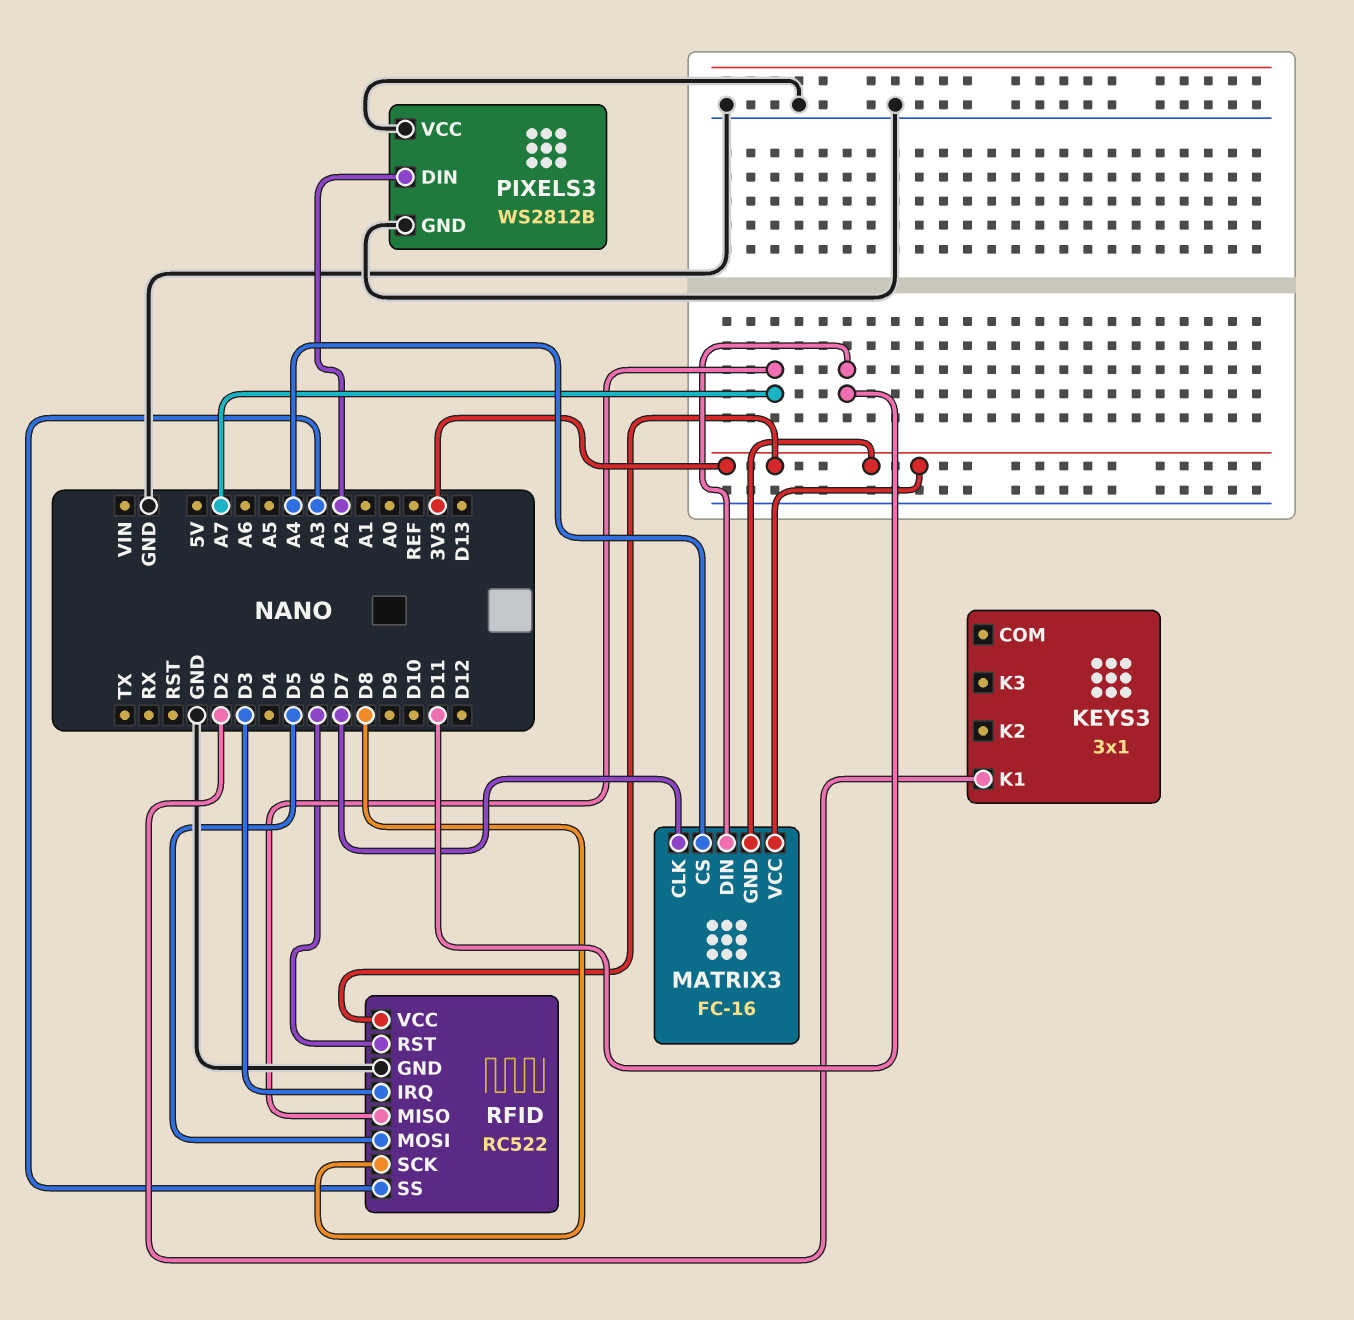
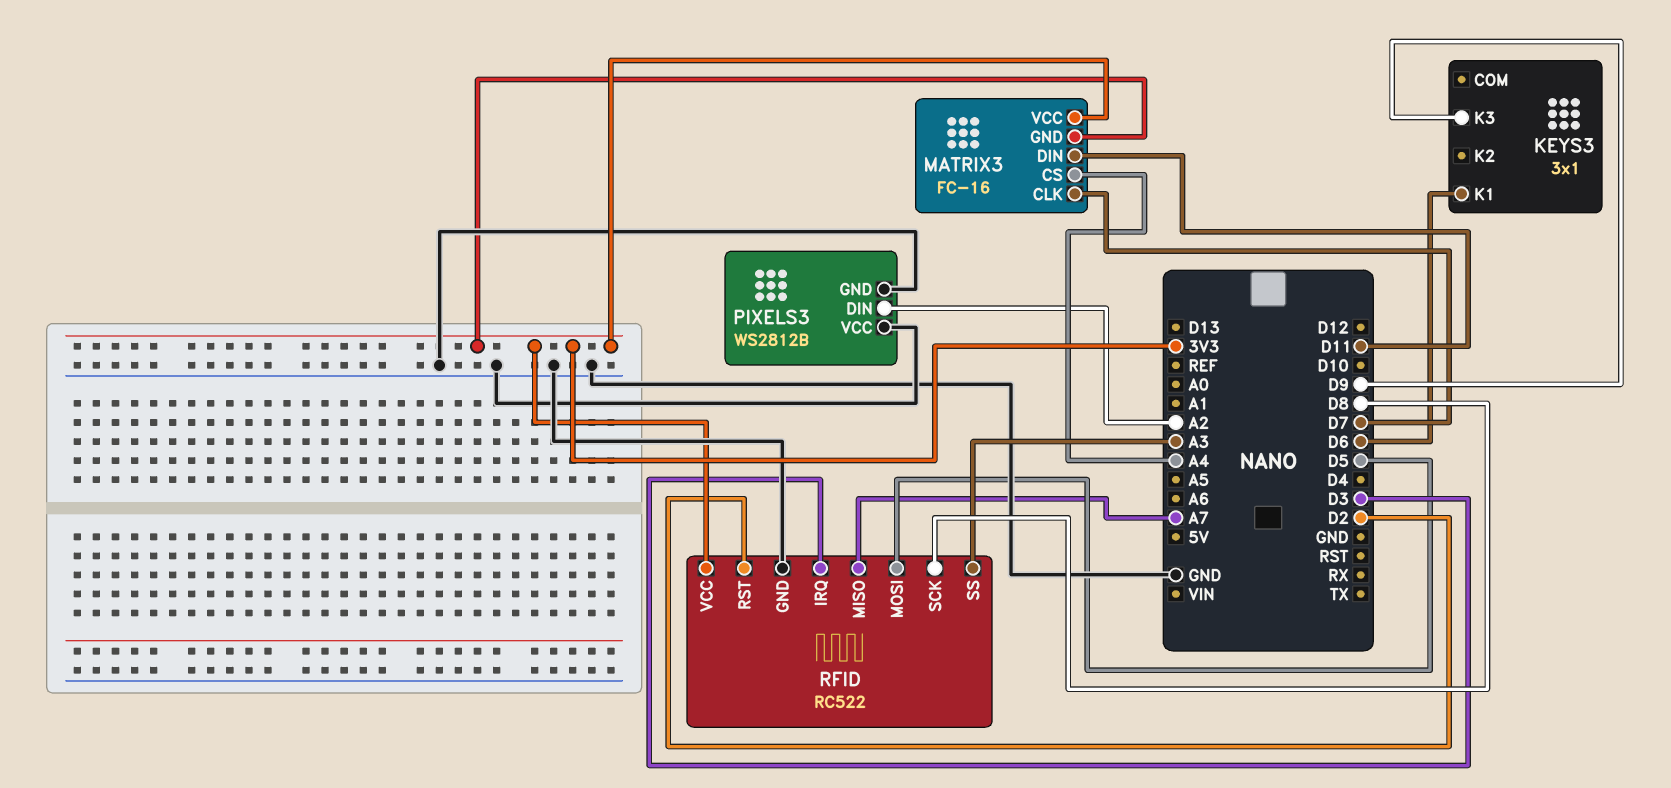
KEYS3 pin K1: D2 -> D6
KEYS3 pin K3: none -> D9
RFID pin RST: D6 -> D2

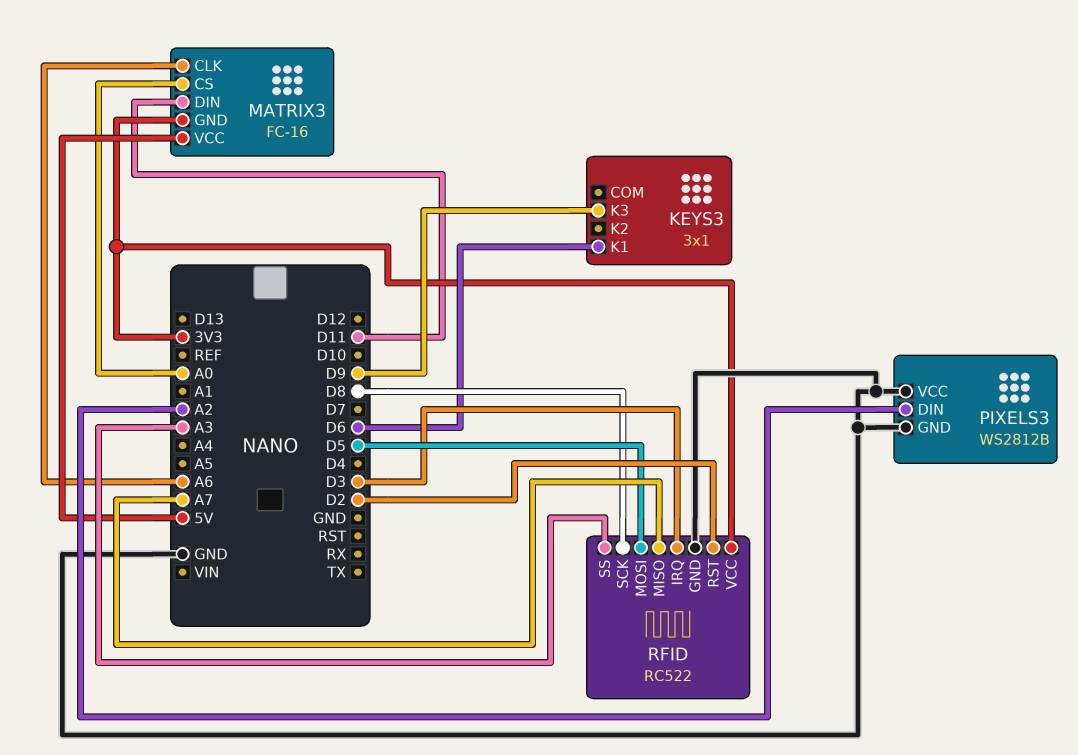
MATRIX3 pin CLK: D7 -> A6
MATRIX3 pin CS: A4 -> A0
MATRIX3 pin VCC: 3V3 -> 5V

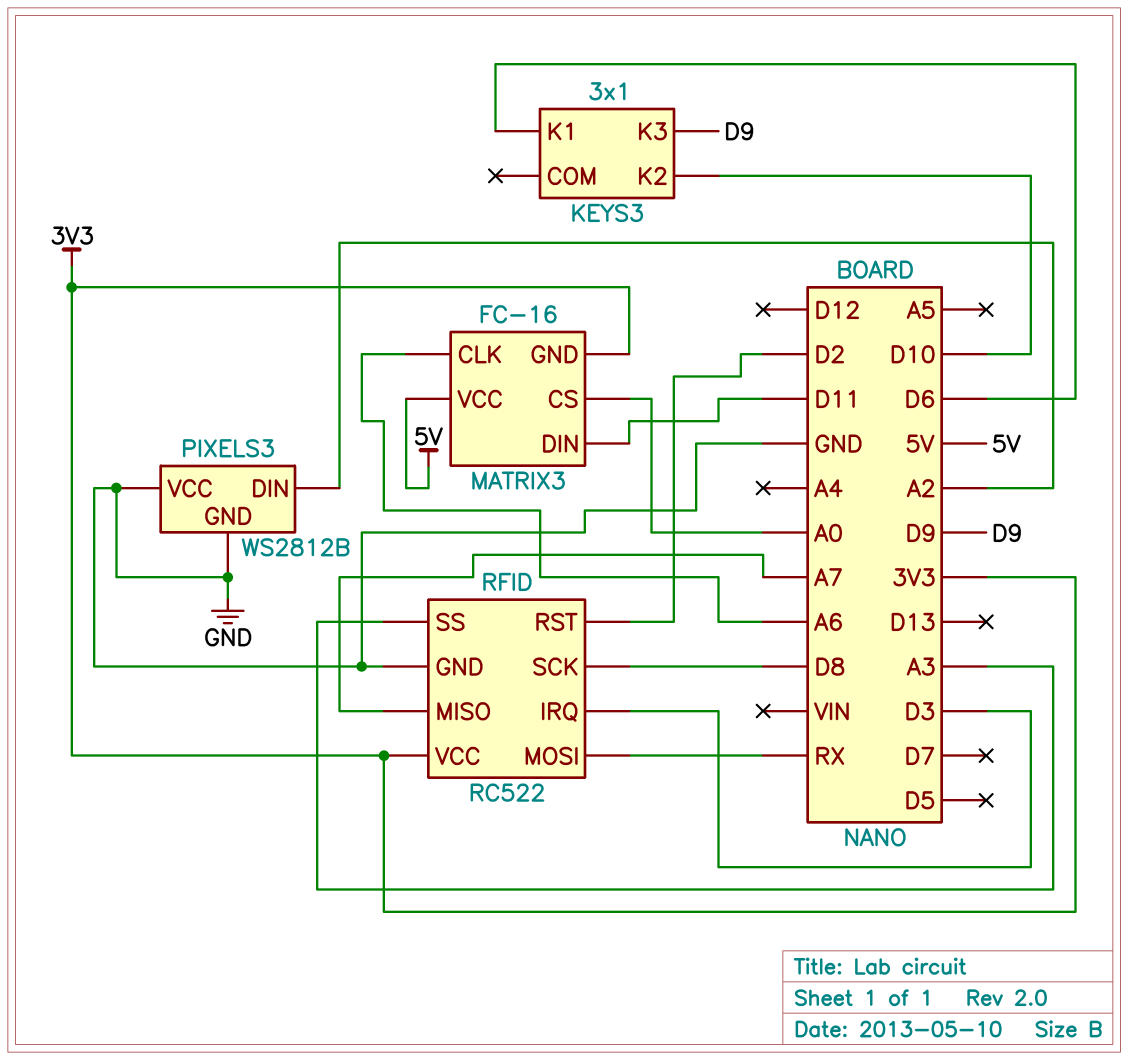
KEYS3 pin K2: none -> D10
RFID pin MOSI: D5 -> RX

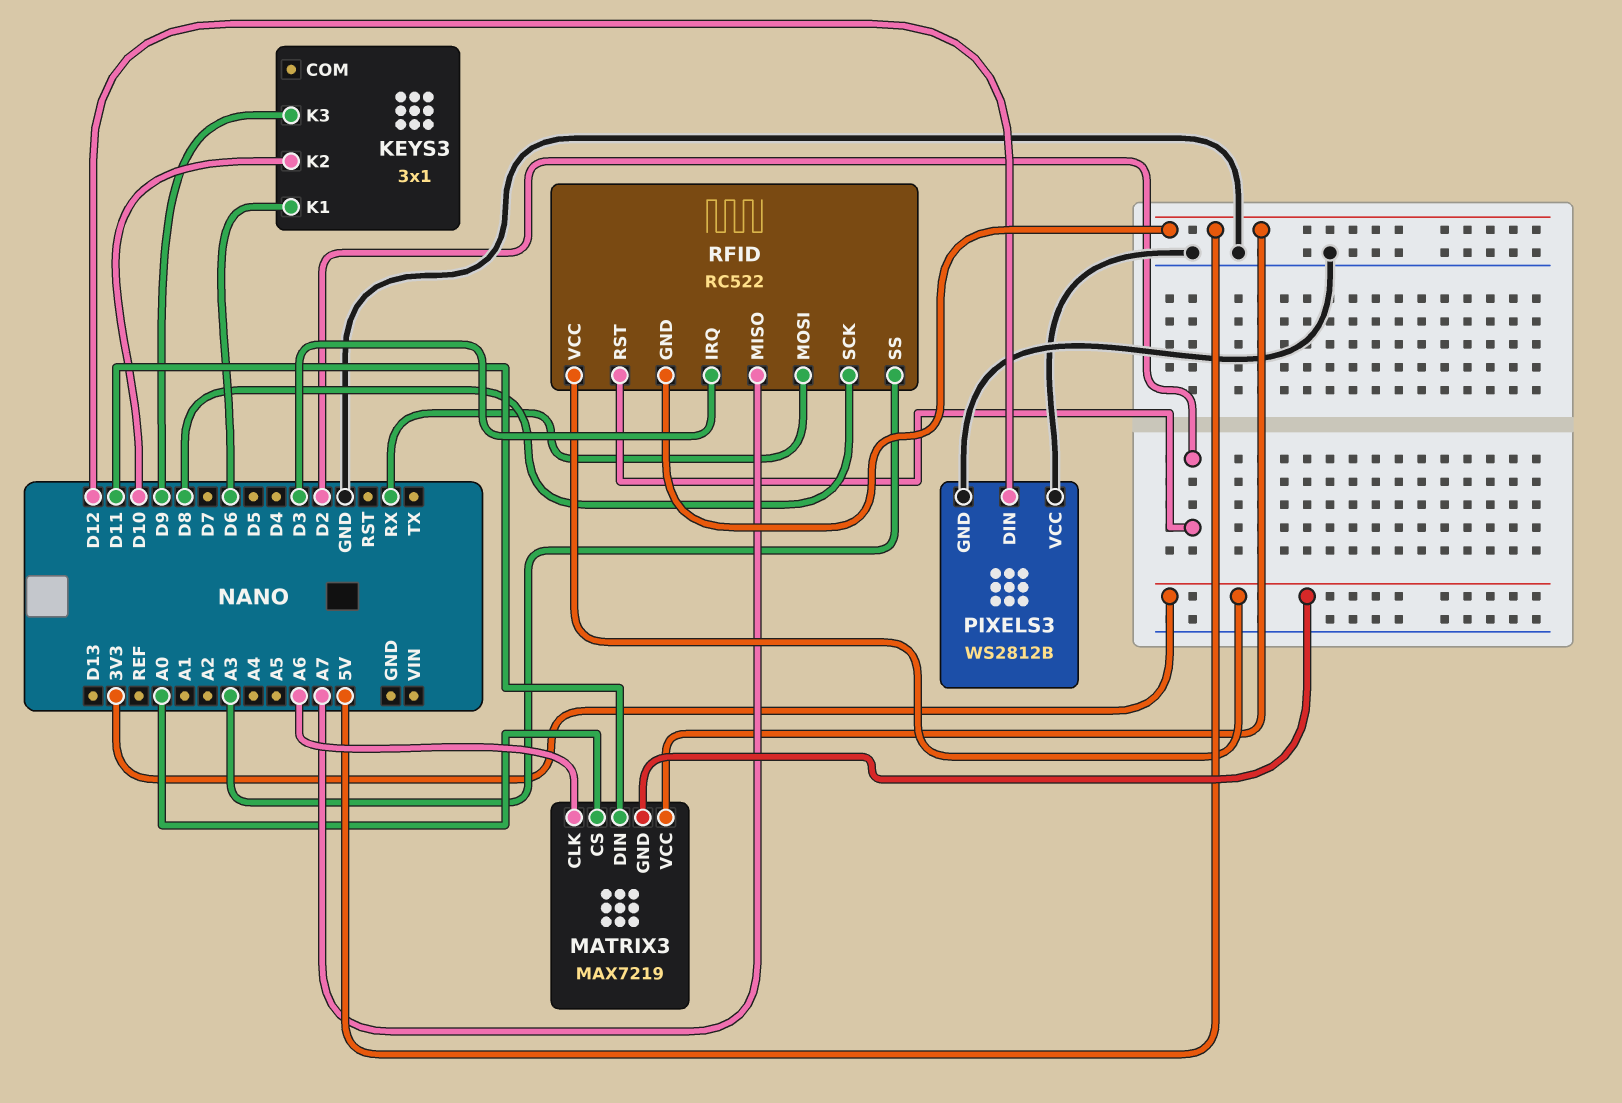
MATRIX3: FC-16 -> MAX7219
PIXELS3 pin DIN: A2 -> D12
RFID pin GND: GND -> 5V

